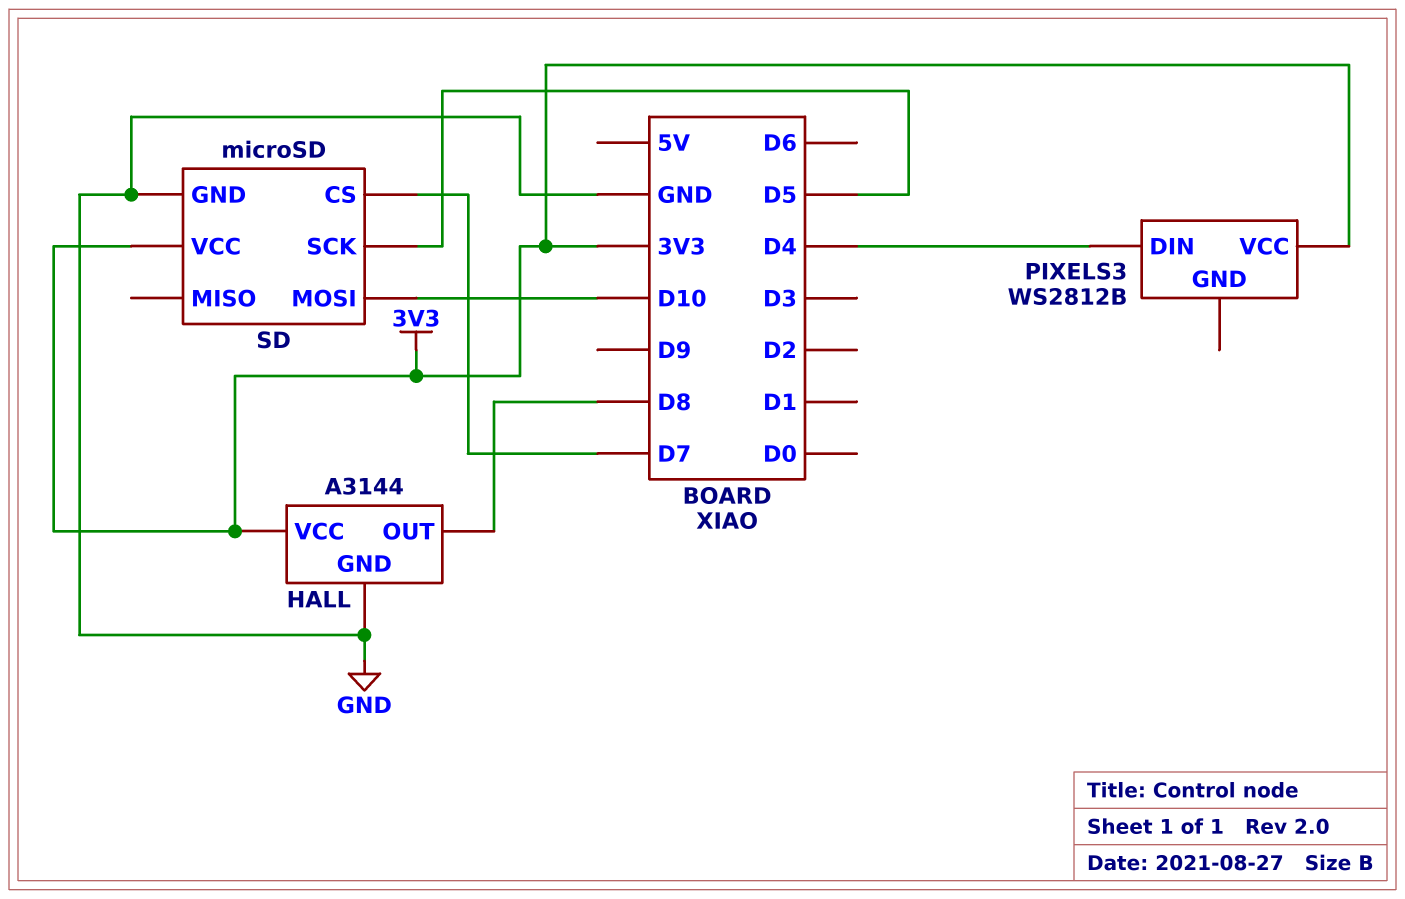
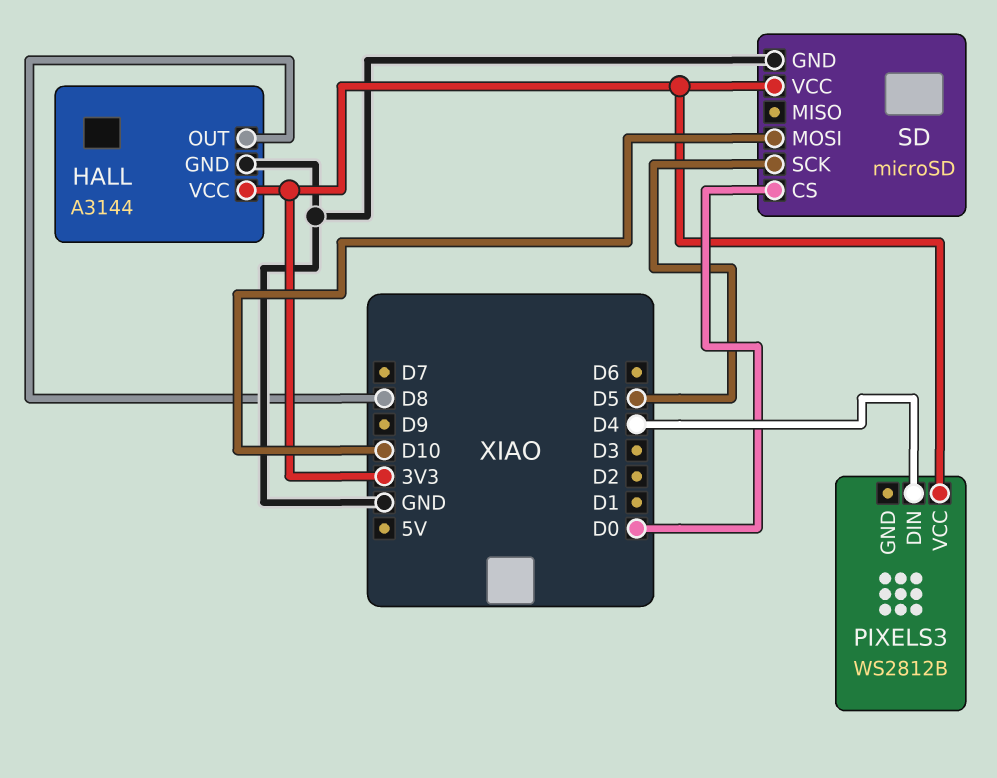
SD pin CS: D7 -> D0

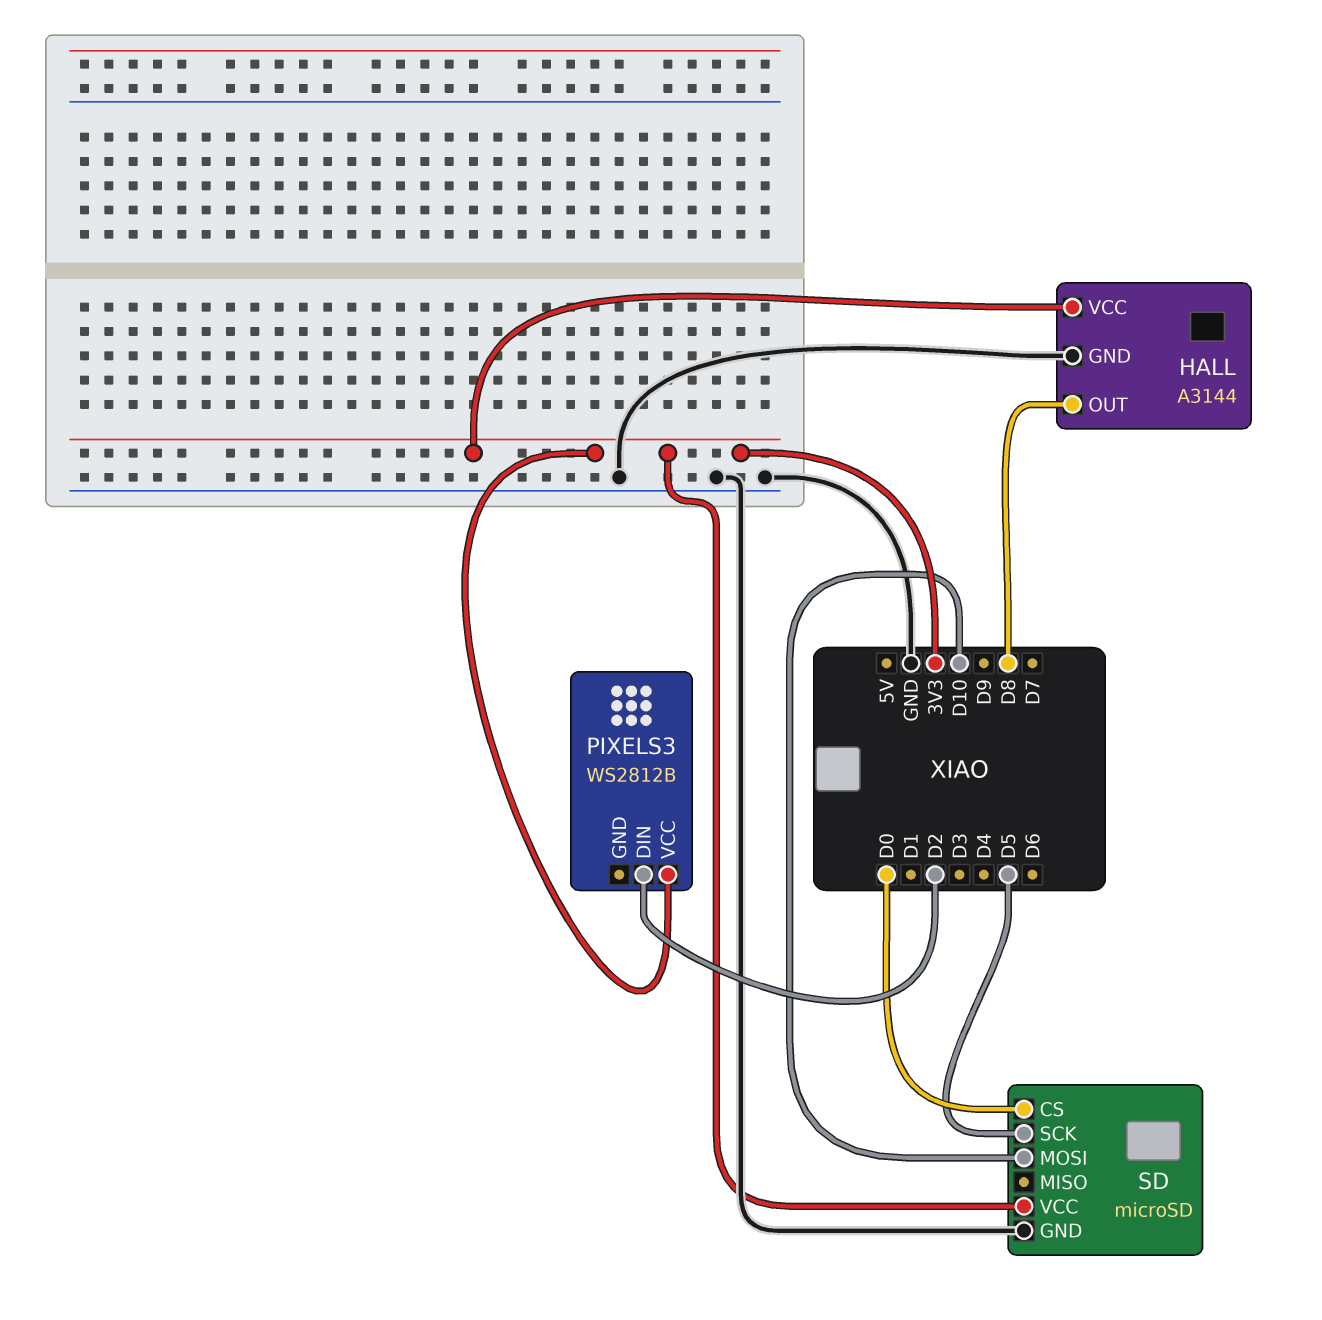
PIXELS3 pin DIN: D4 -> D2

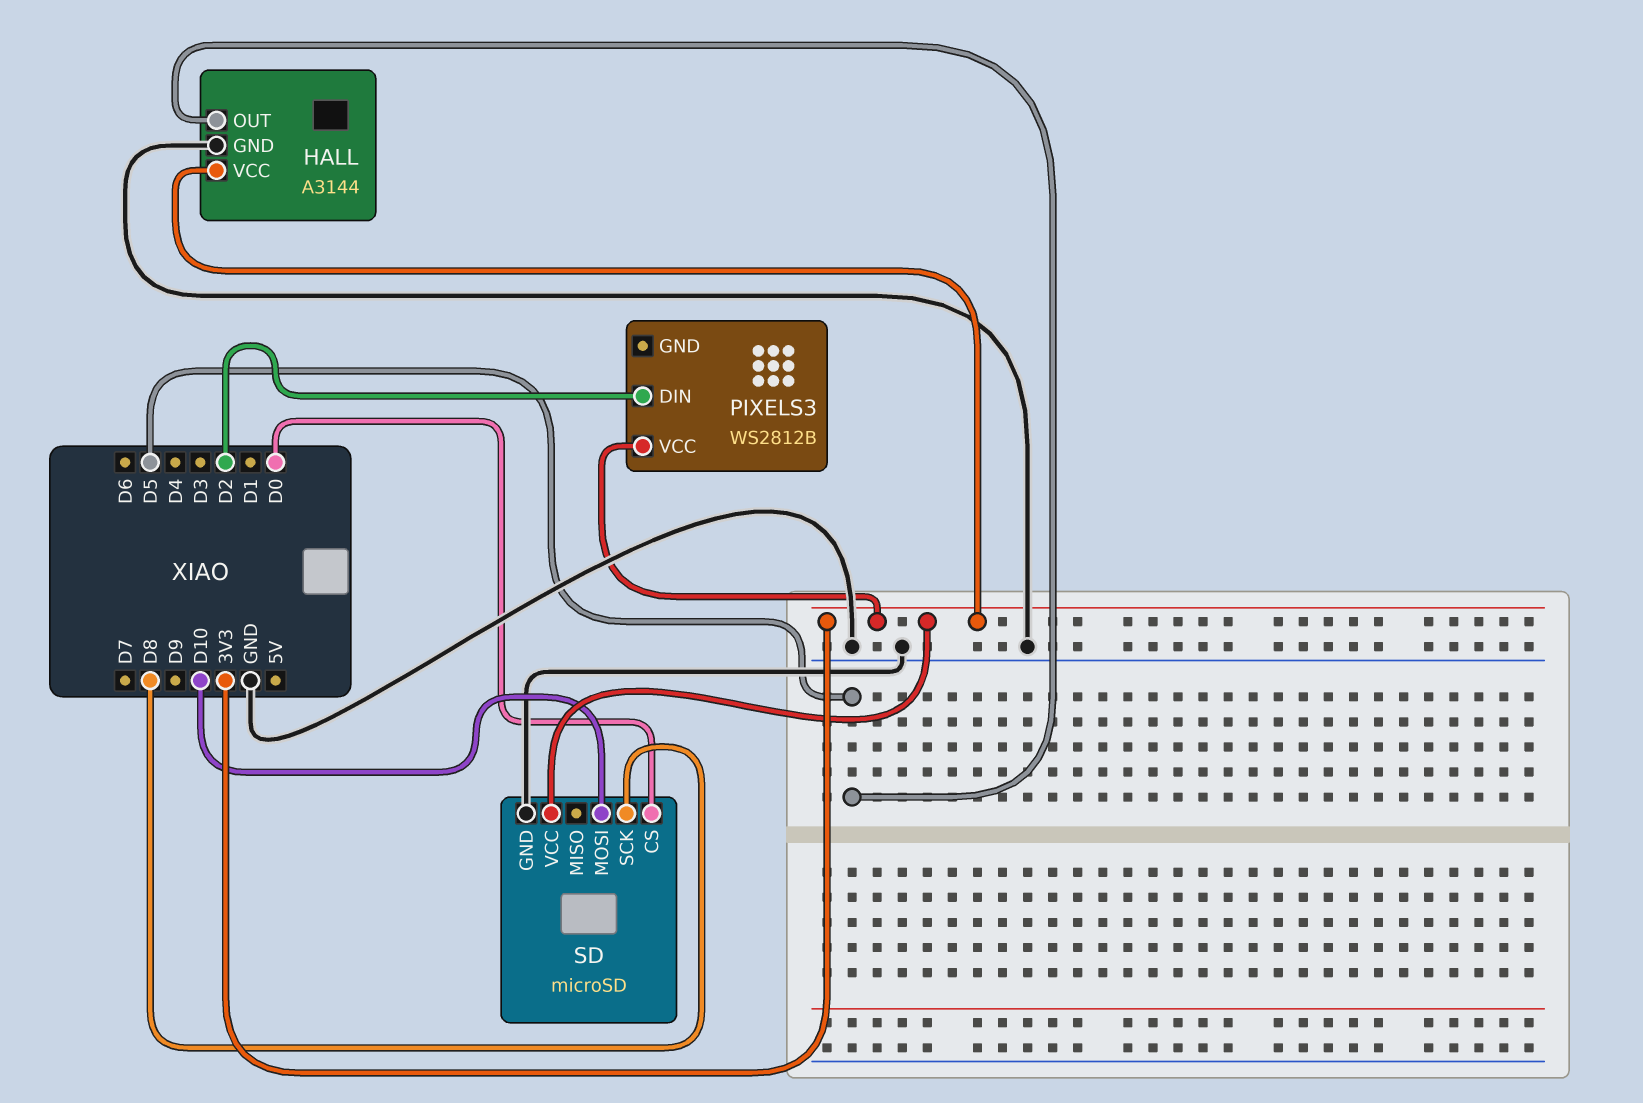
HALL pin OUT: D8 -> D5
SD pin SCK: D5 -> D8

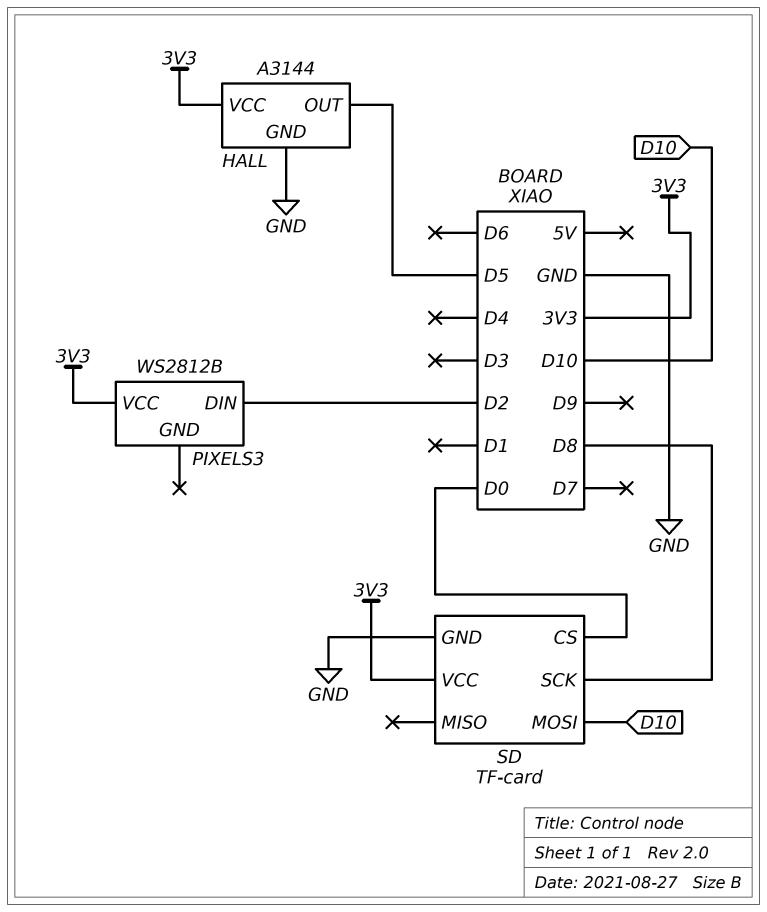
SD: microSD -> TF-card

